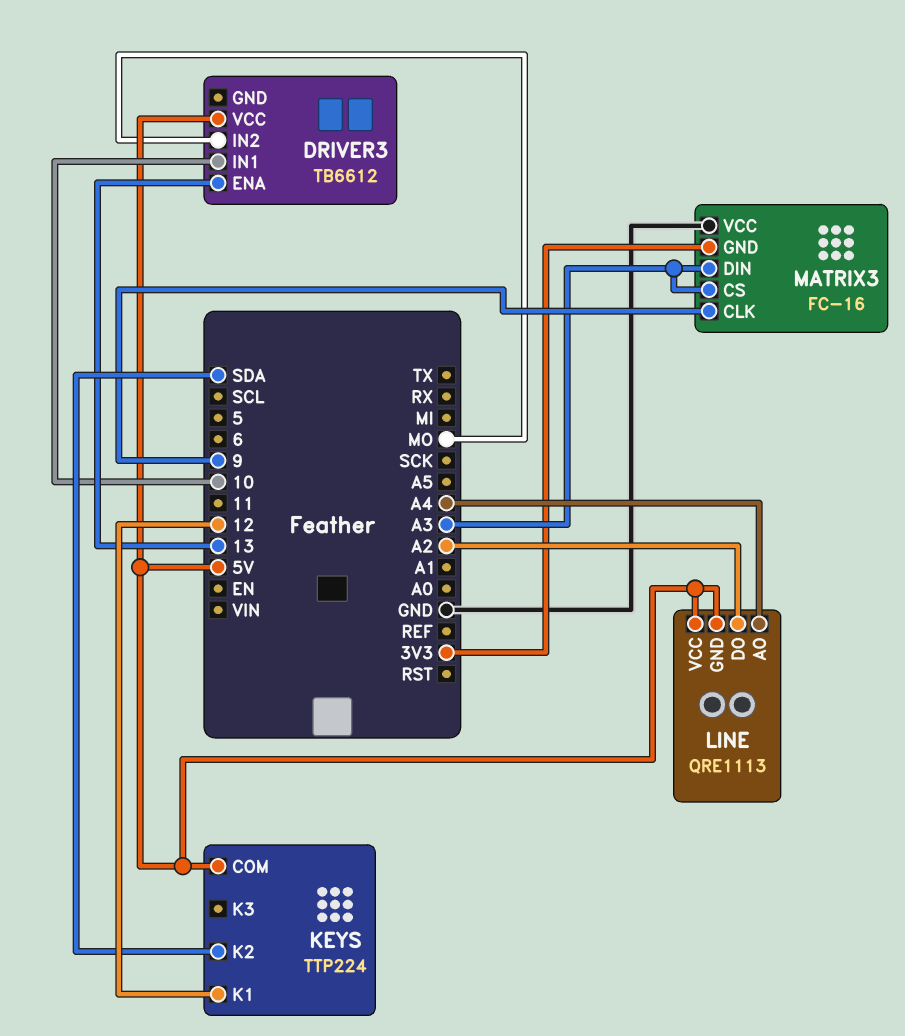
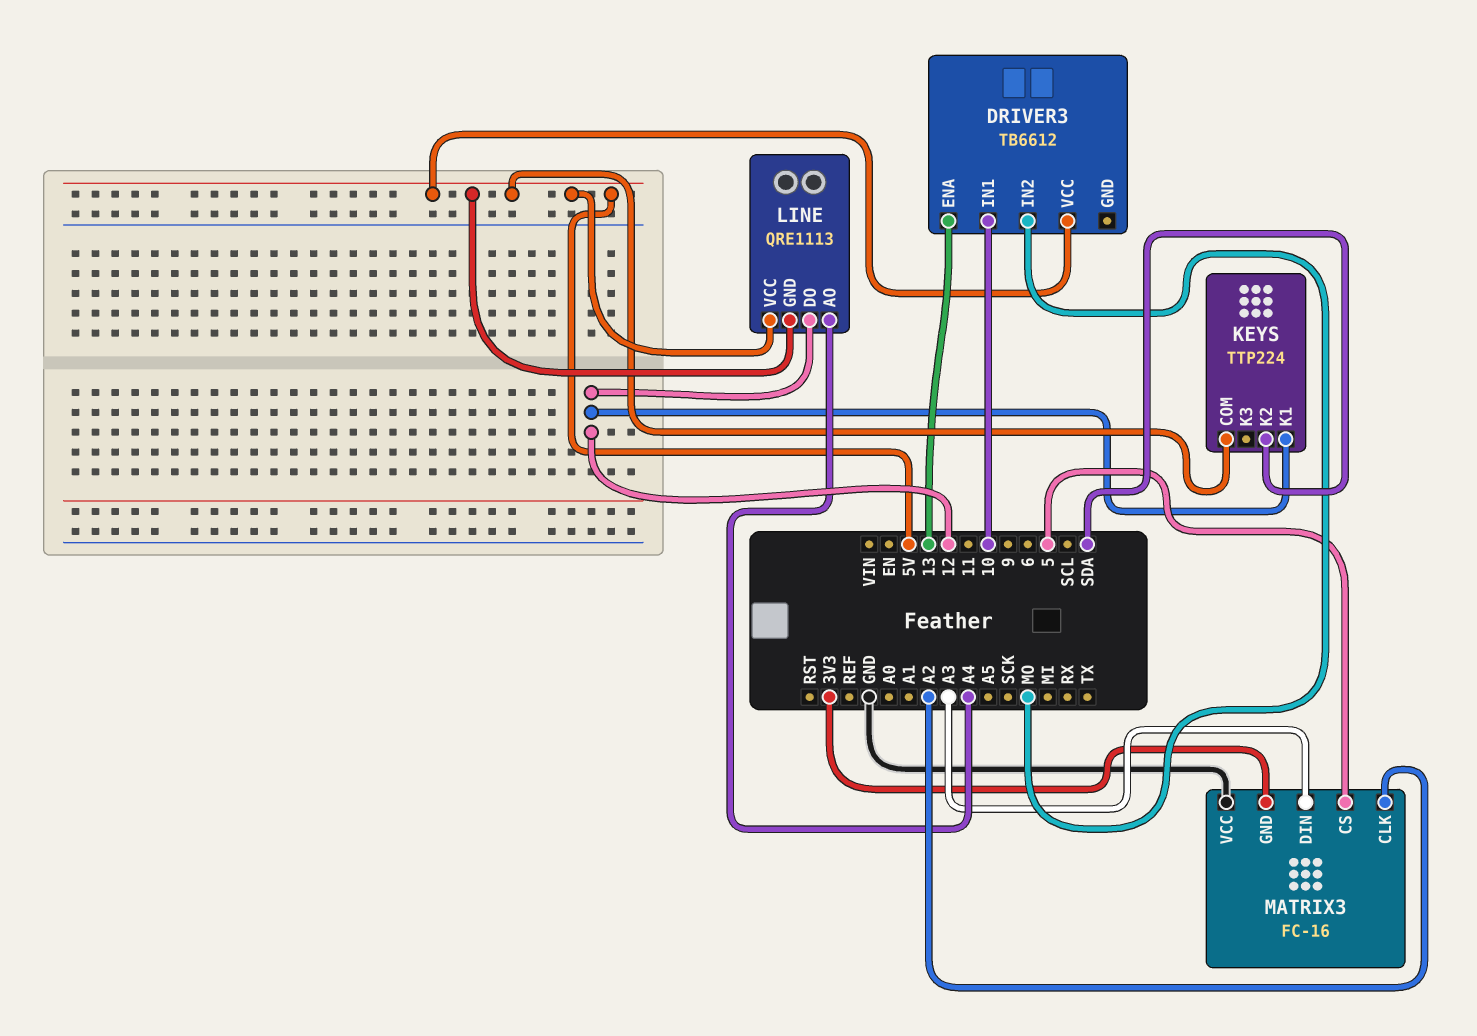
LINE pin DO: A2 -> 12
MATRIX3 pin CLK: 9 -> A2
MATRIX3 pin CS: A3 -> 5

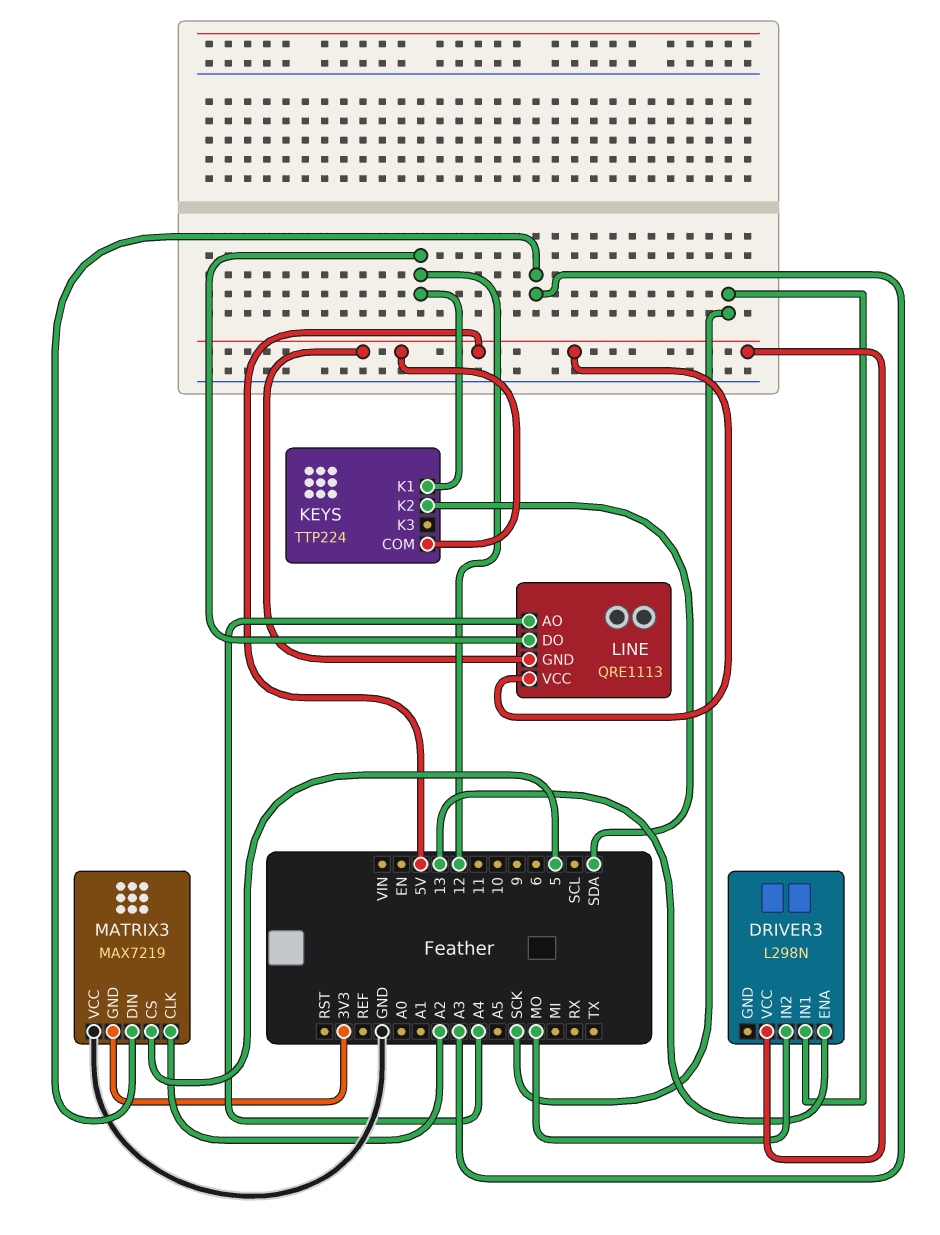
DRIVER3: TB6612 -> L298N
DRIVER3 pin IN1: 10 -> SCK
MATRIX3: FC-16 -> MAX7219

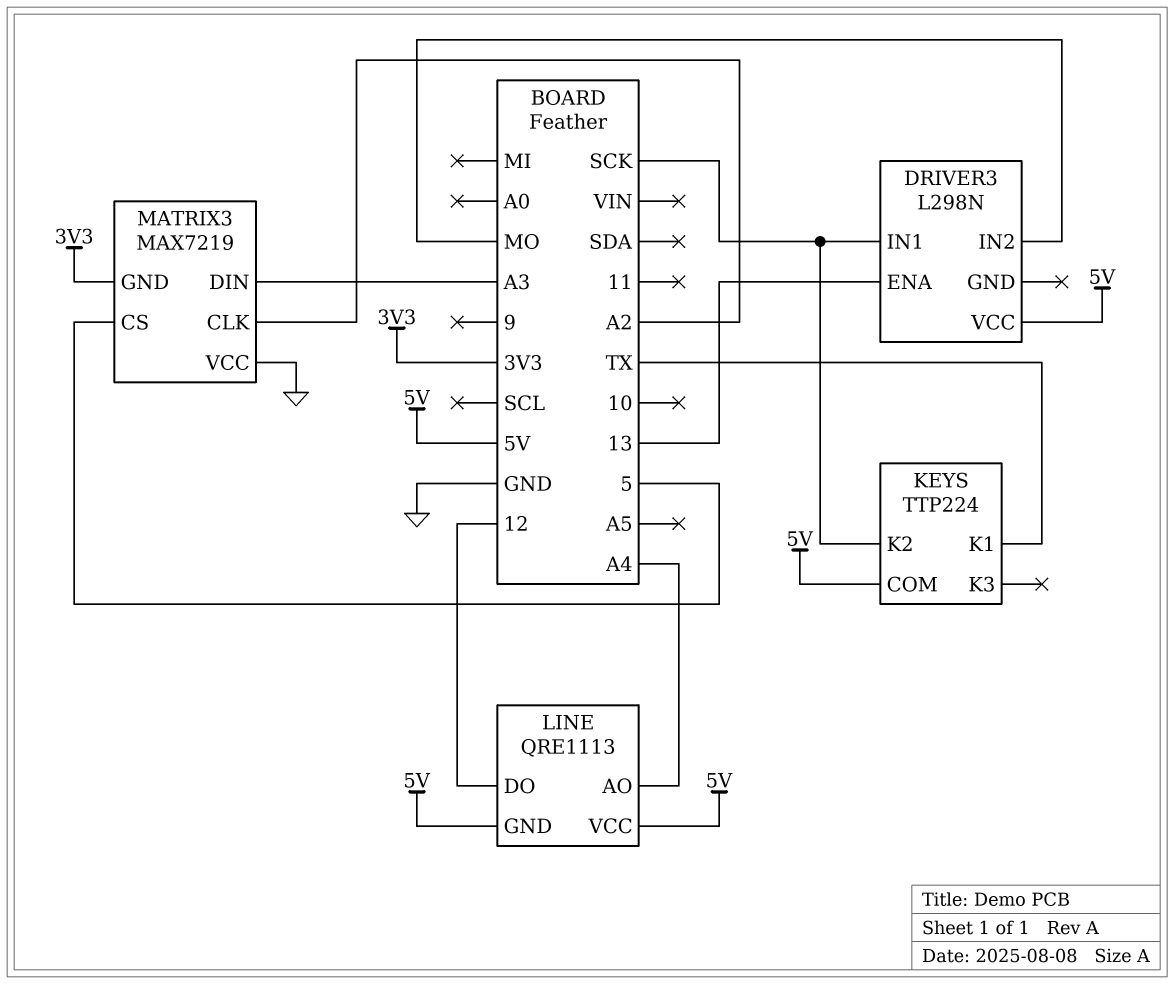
KEYS pin K1: 12 -> TX
KEYS pin K2: SDA -> SCK

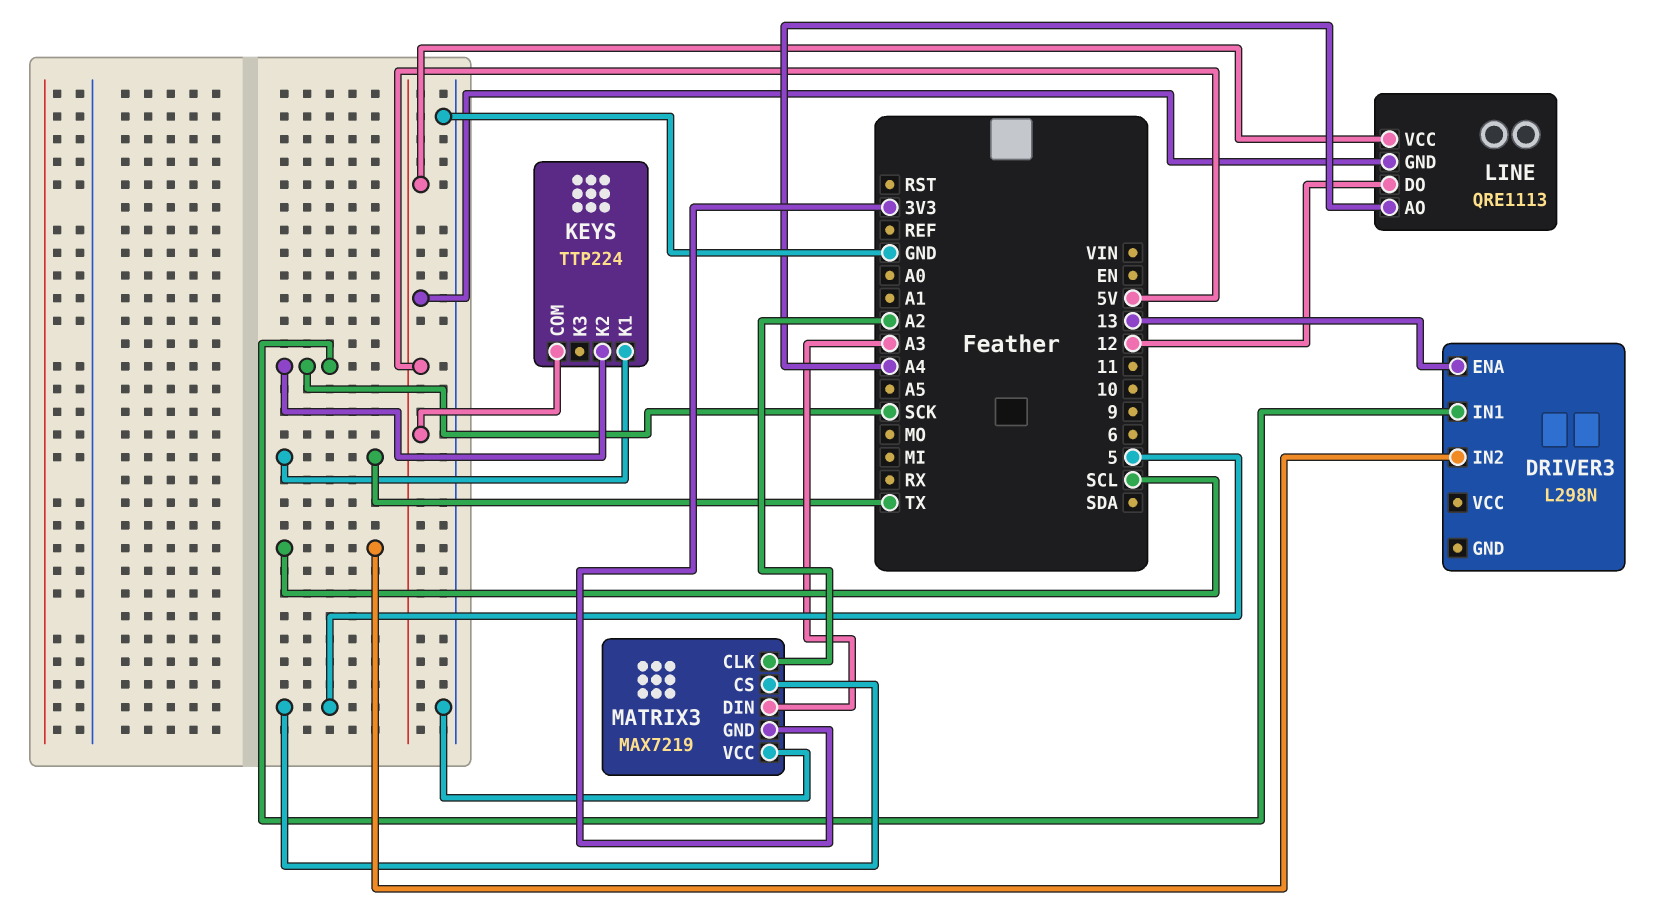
DRIVER3 pin IN2: MO -> SCL
DRIVER3 pin VCC: 5V -> none

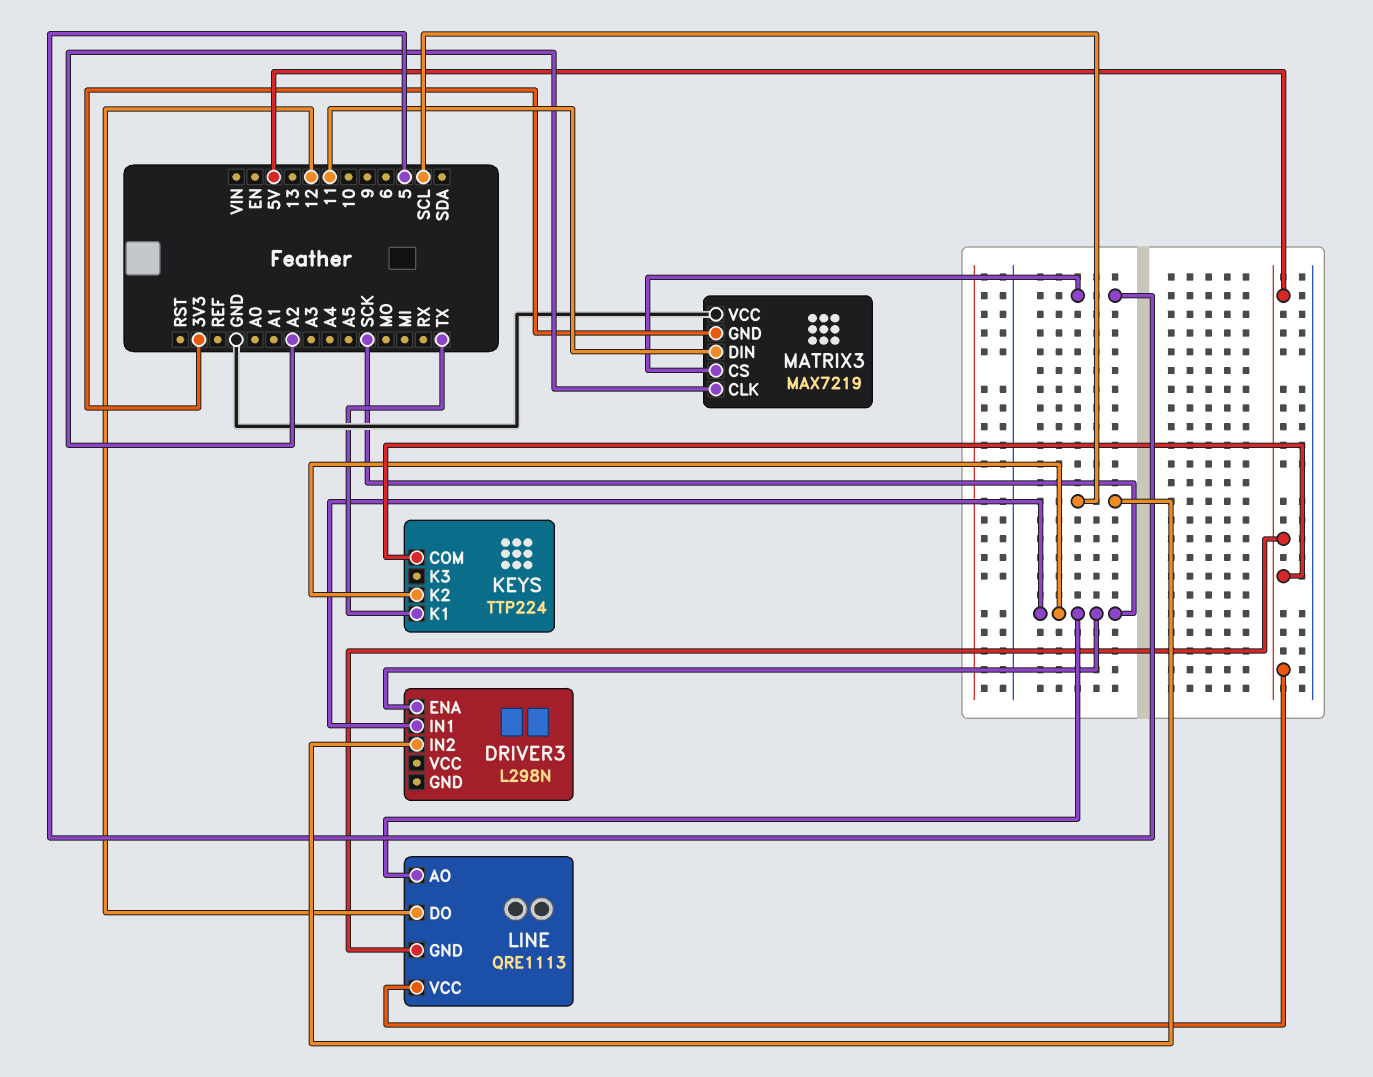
DRIVER3 pin ENA: 13 -> SCK
LINE pin AO: A4 -> SCK
MATRIX3 pin DIN: A3 -> 11

